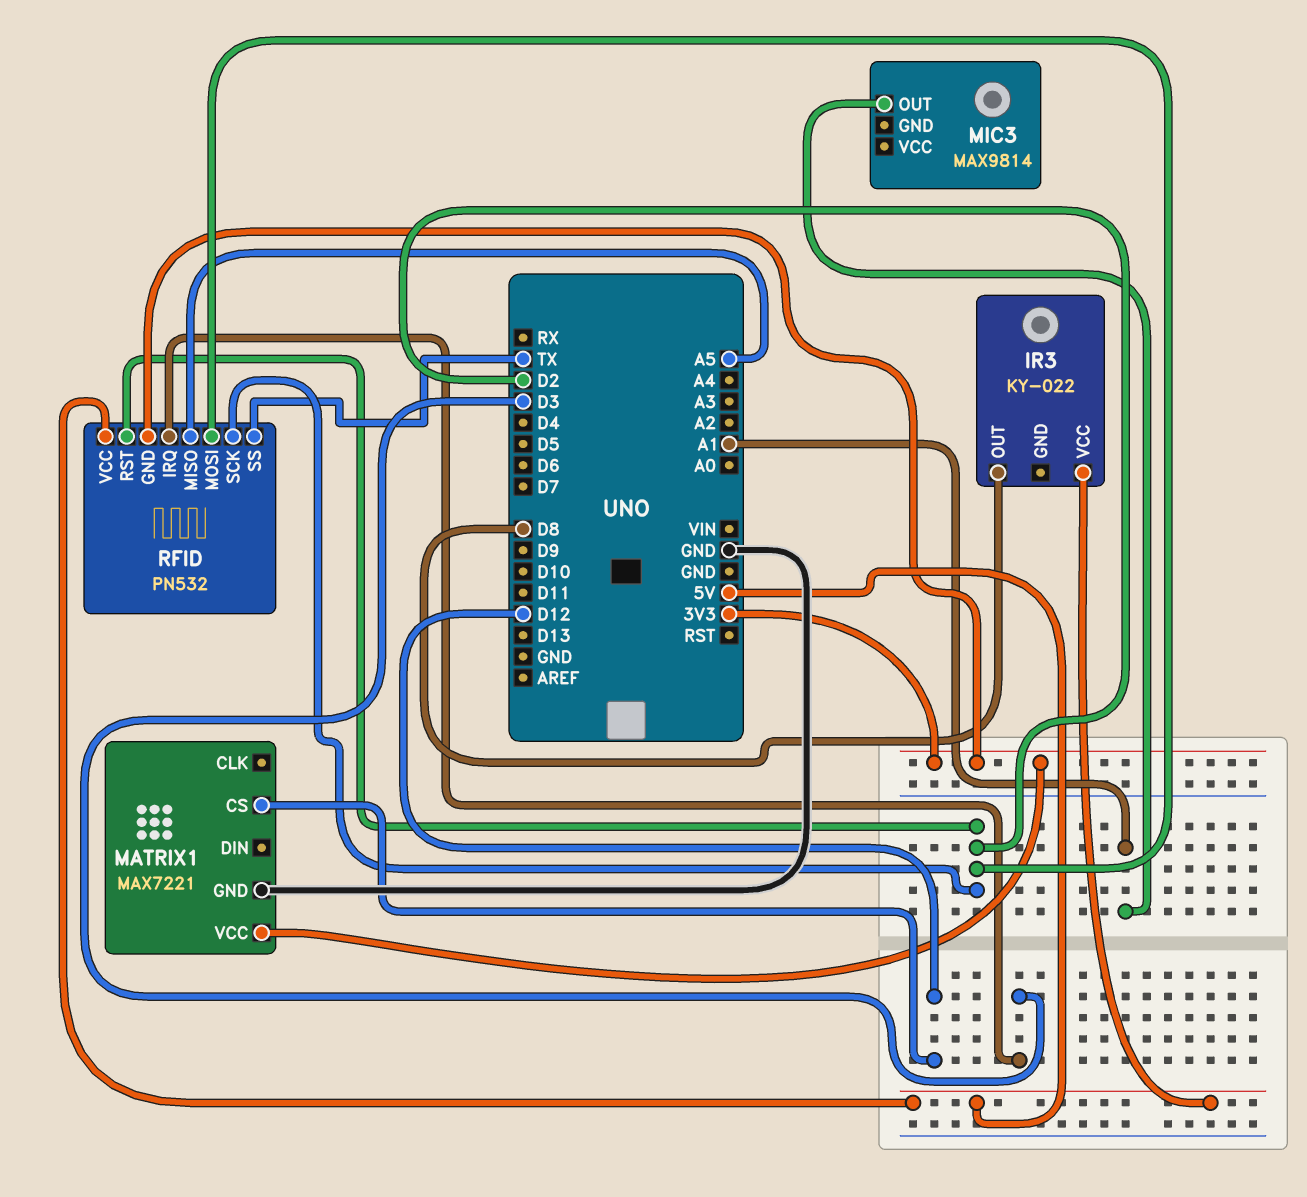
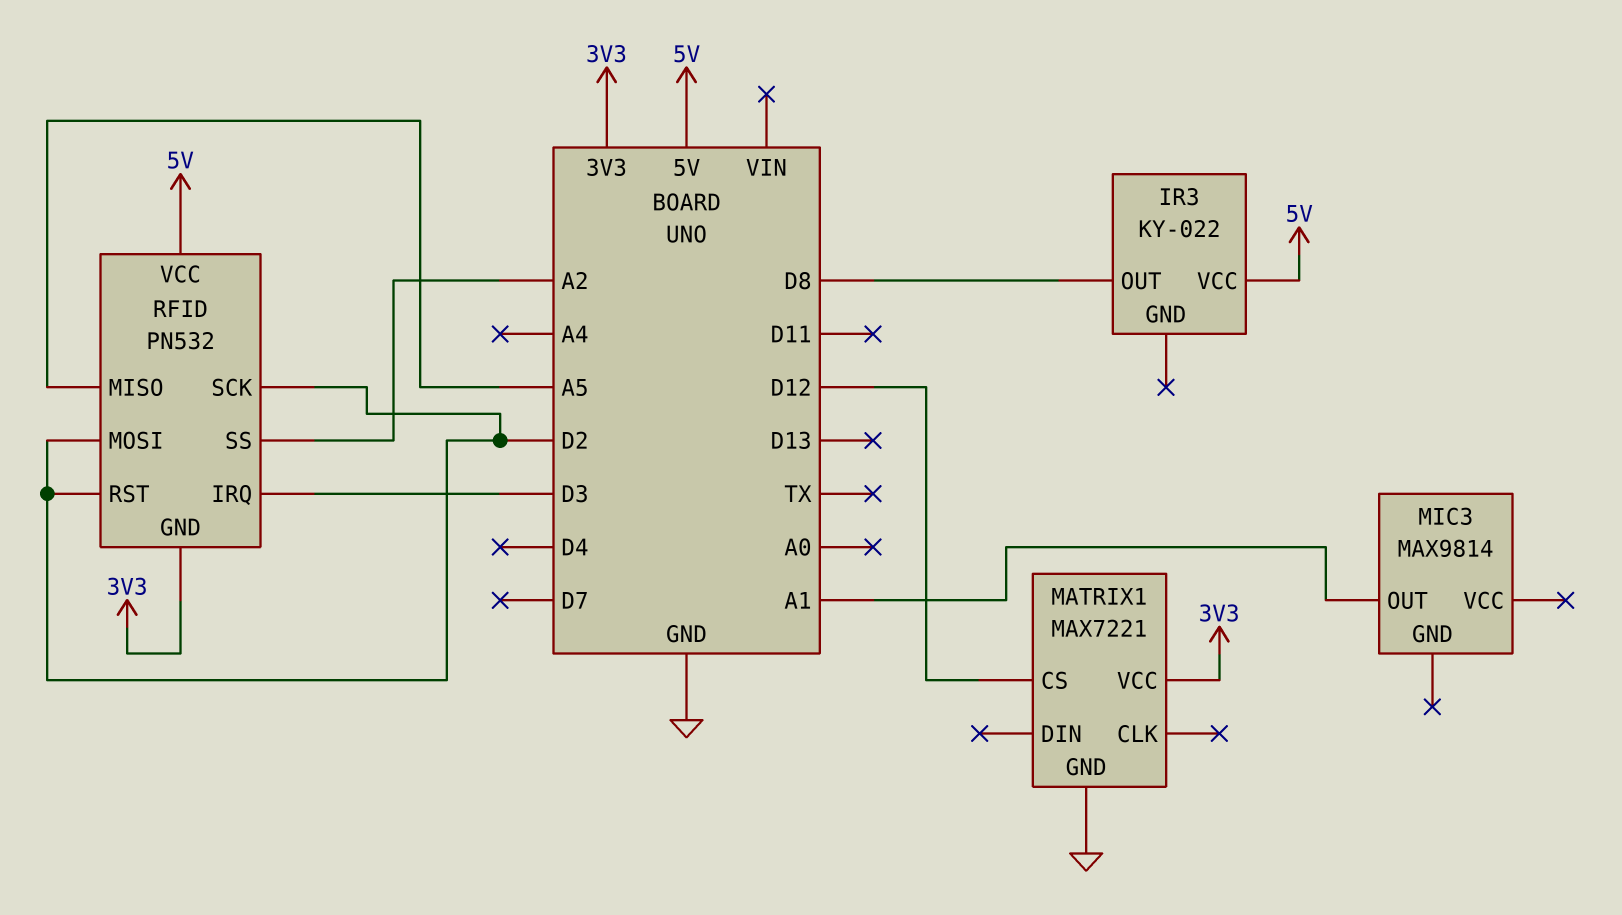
RFID pin SS: TX -> A2

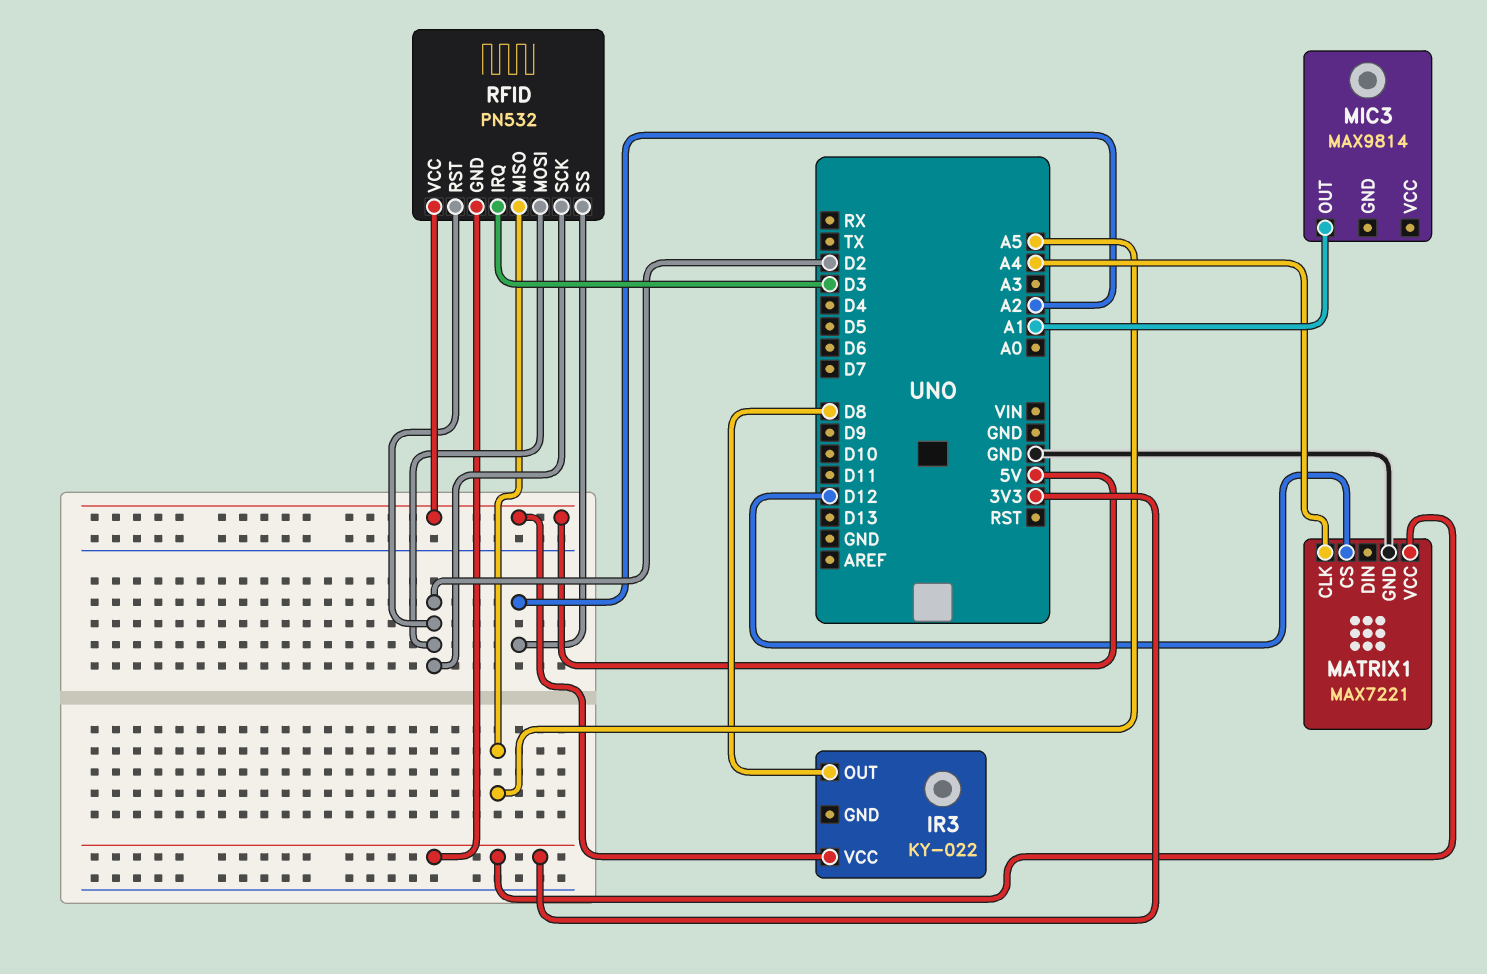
MATRIX1 pin CLK: none -> A4

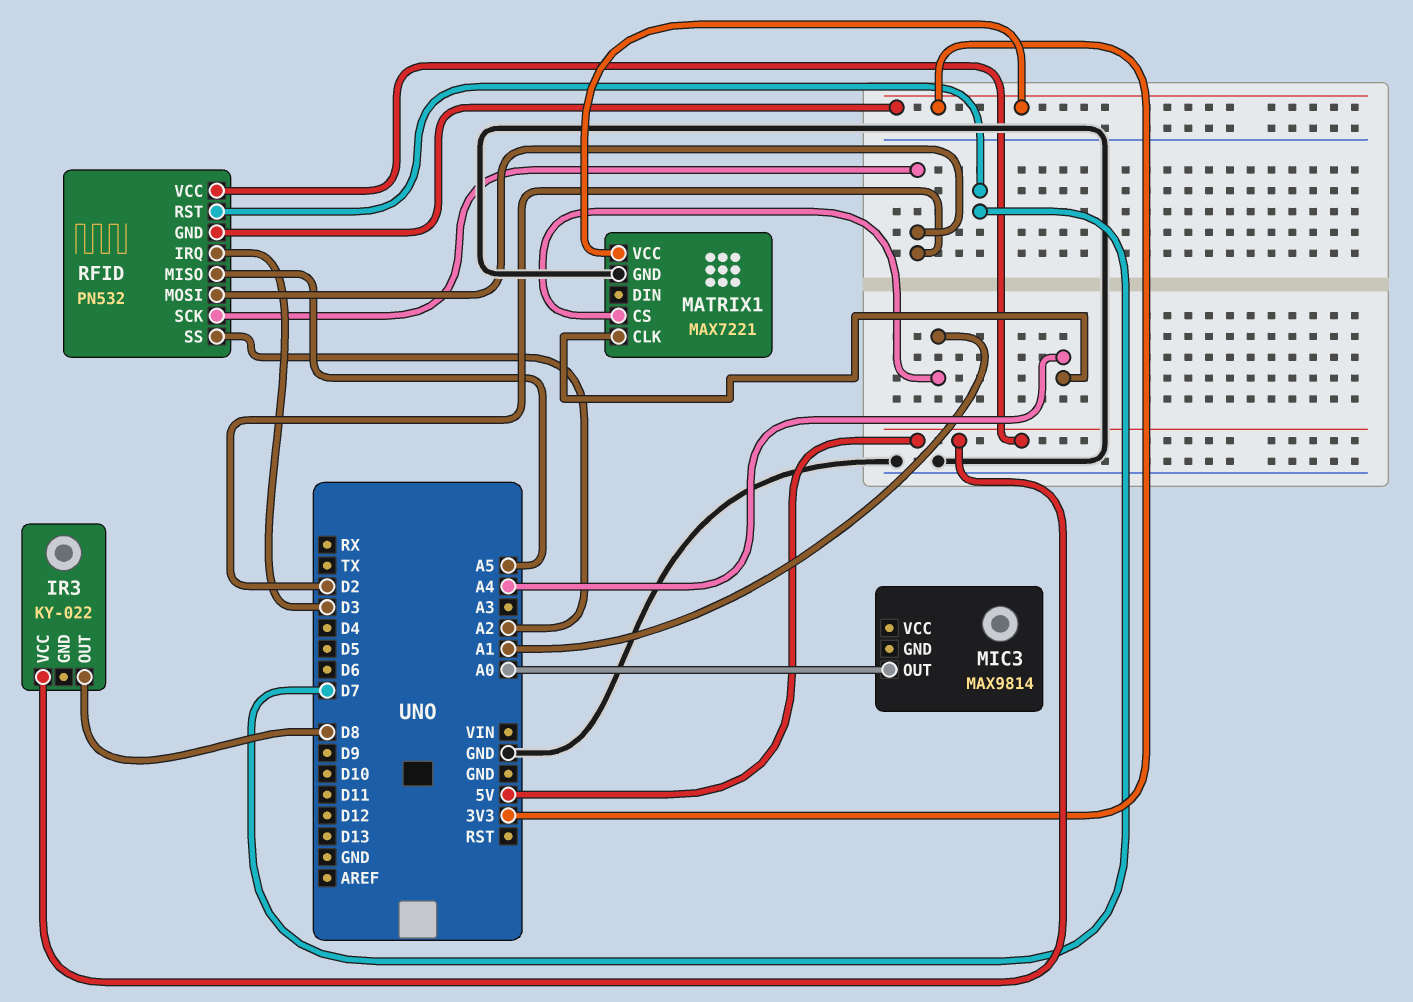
MATRIX1 pin CS: D12 -> A1
MIC3 pin OUT: A1 -> A0
RFID pin RST: D2 -> D7

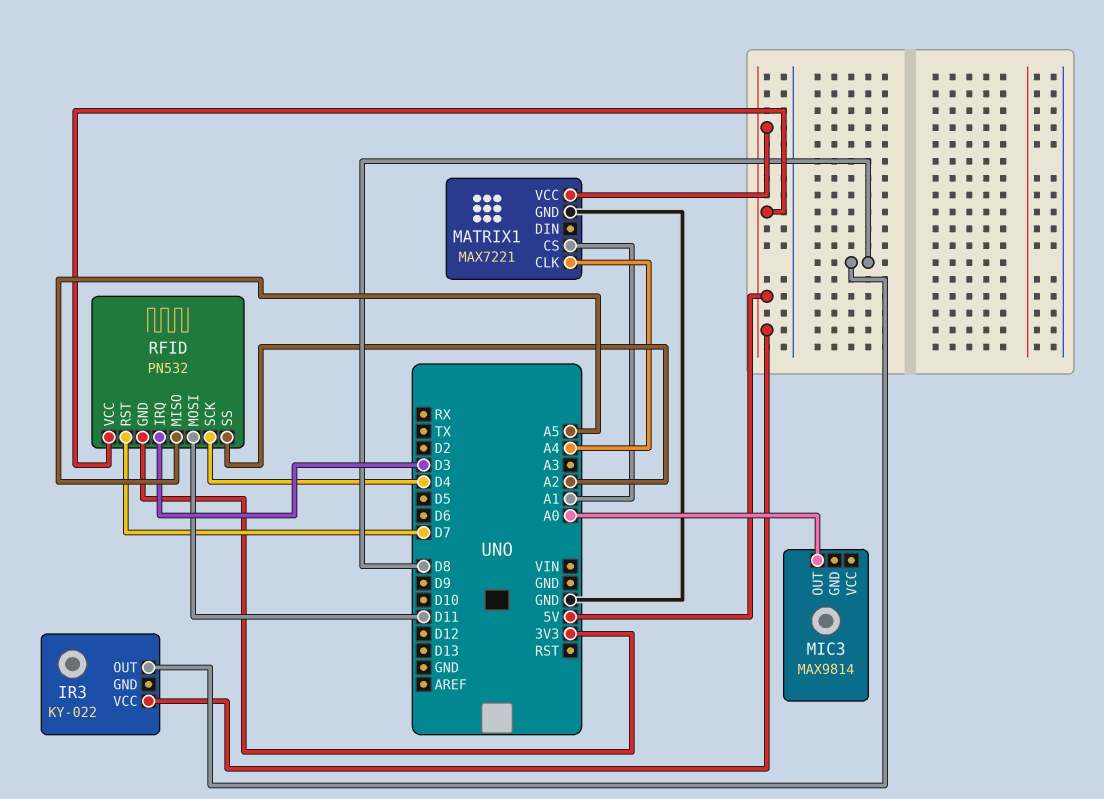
MATRIX1 pin VCC: 3V3 -> 5V
RFID pin MOSI: D2 -> D11
RFID pin SCK: D2 -> D4

